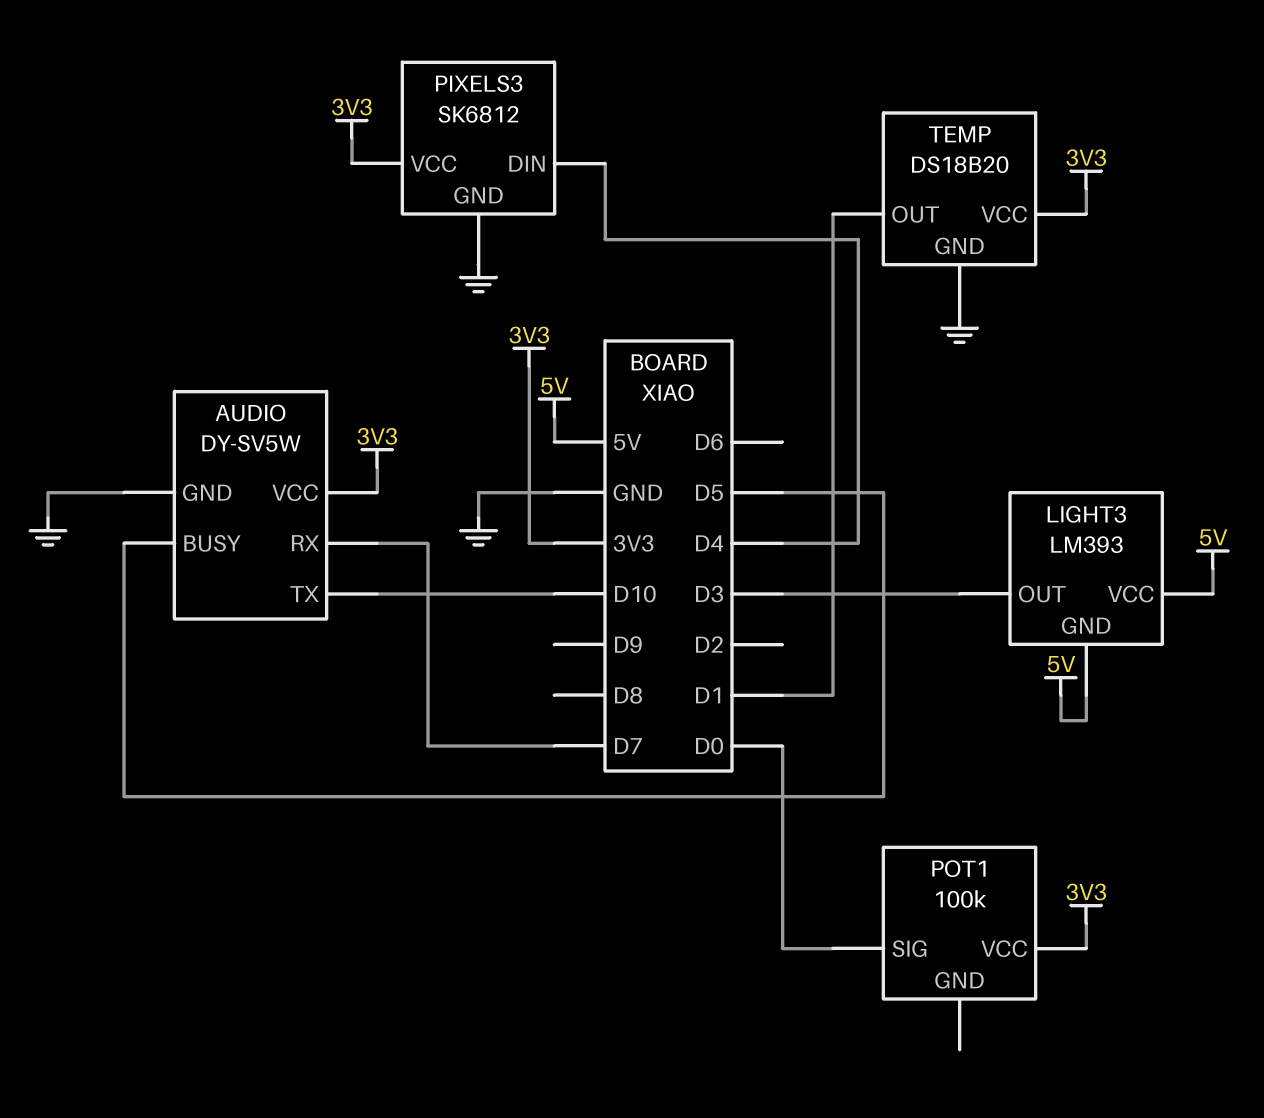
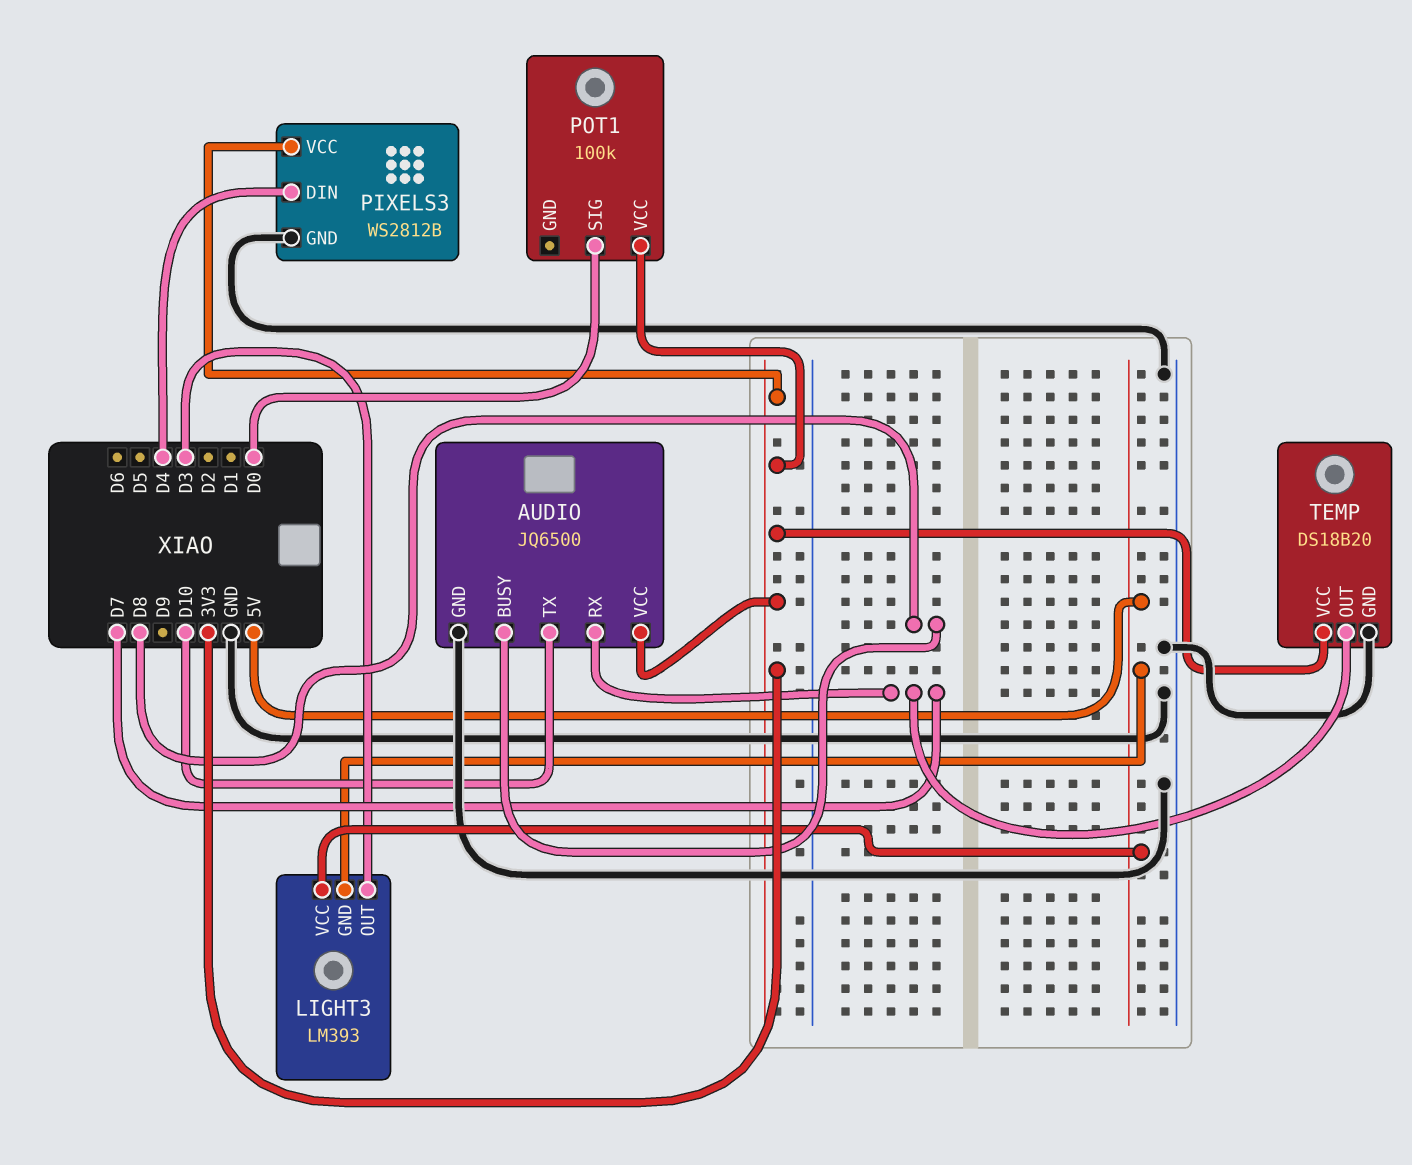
AUDIO: DY-SV5W -> JQ6500
AUDIO pin BUSY: D5 -> D8
PIXELS3: SK6812 -> WS2812B
TEMP pin OUT: D1 -> D7

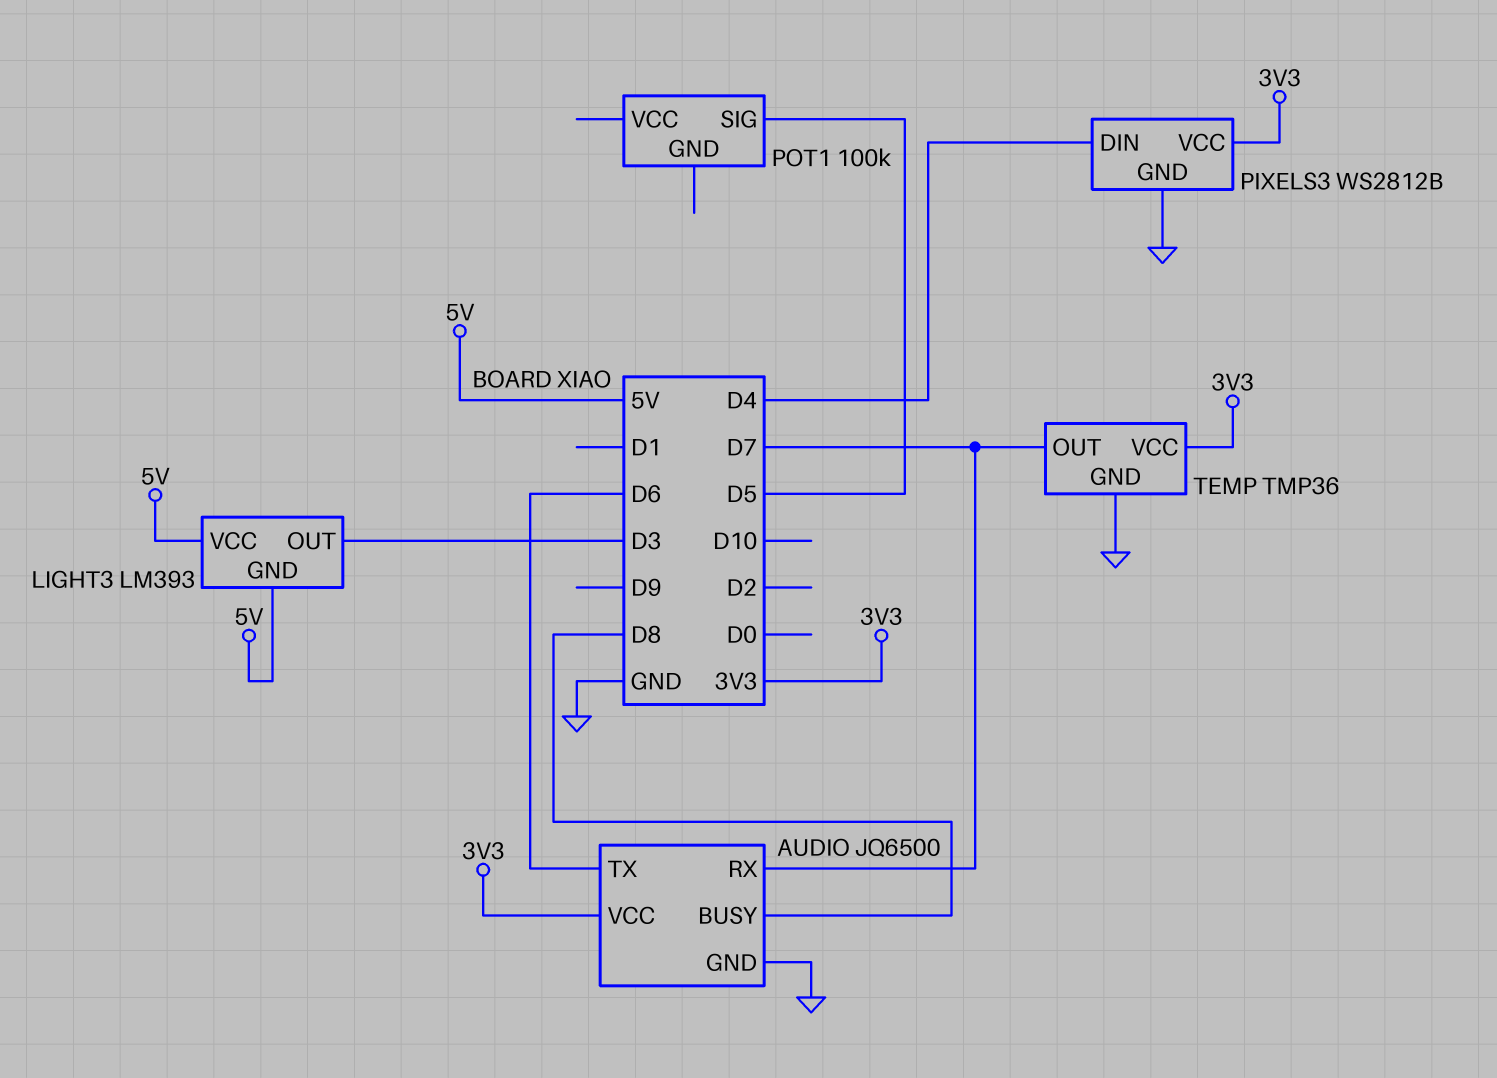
AUDIO pin TX: D10 -> D6
POT1 pin SIG: D0 -> D5
POT1 pin VCC: 3V3 -> none
TEMP: DS18B20 -> TMP36

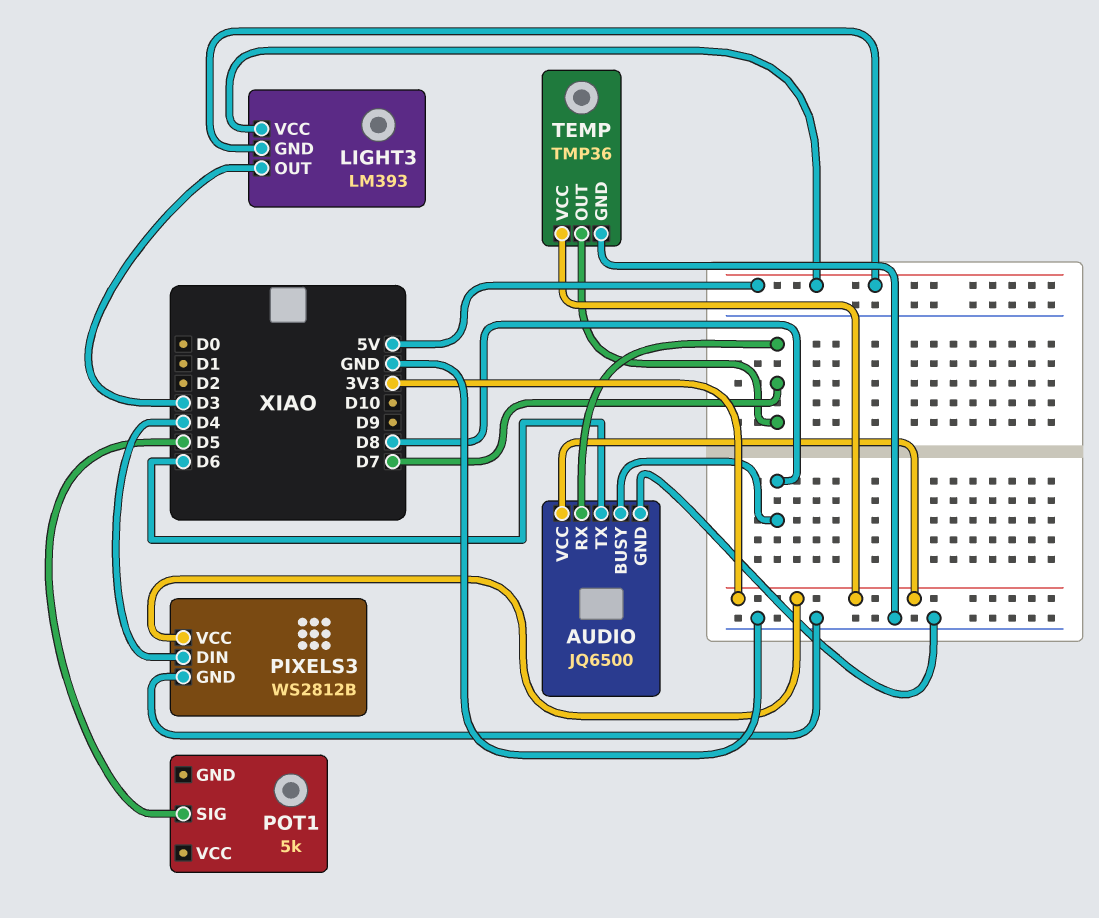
POT1: 100k -> 5k

